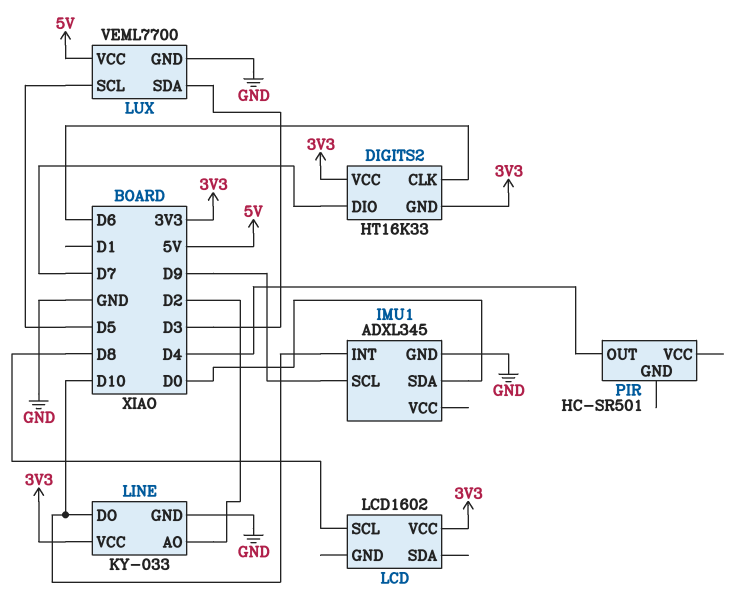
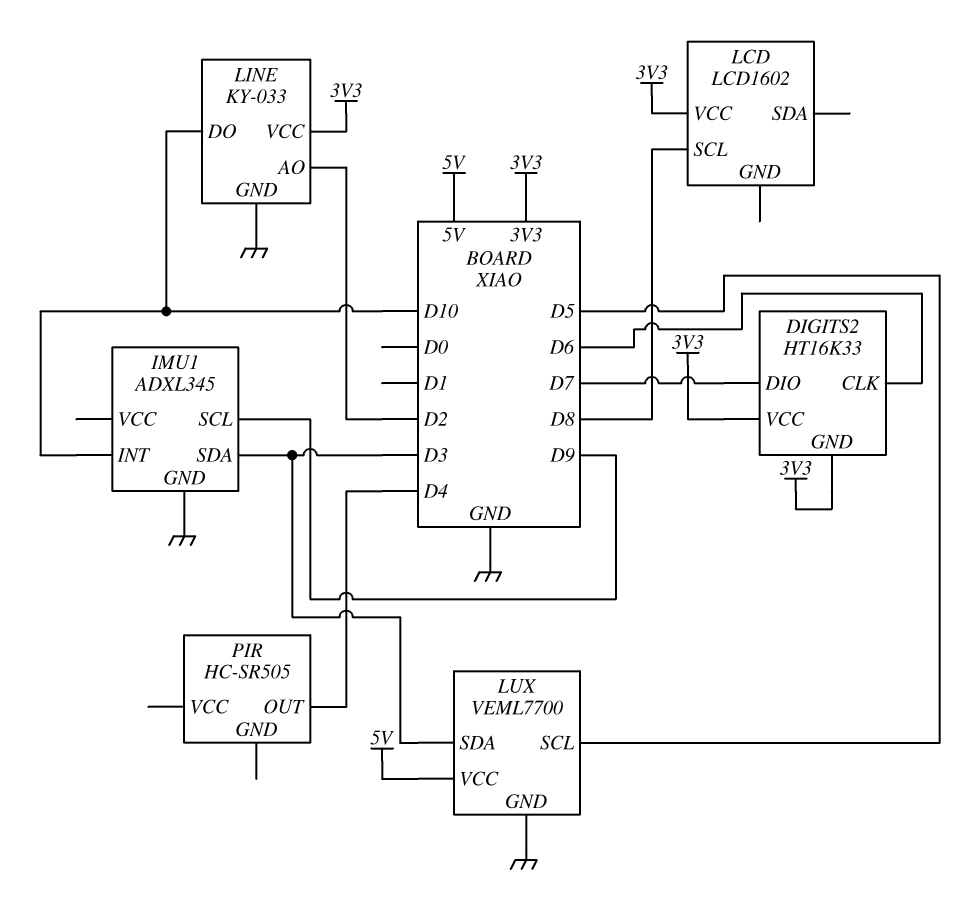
IMU1 pin SDA: D0 -> D3
PIR: HC-SR501 -> HC-SR505

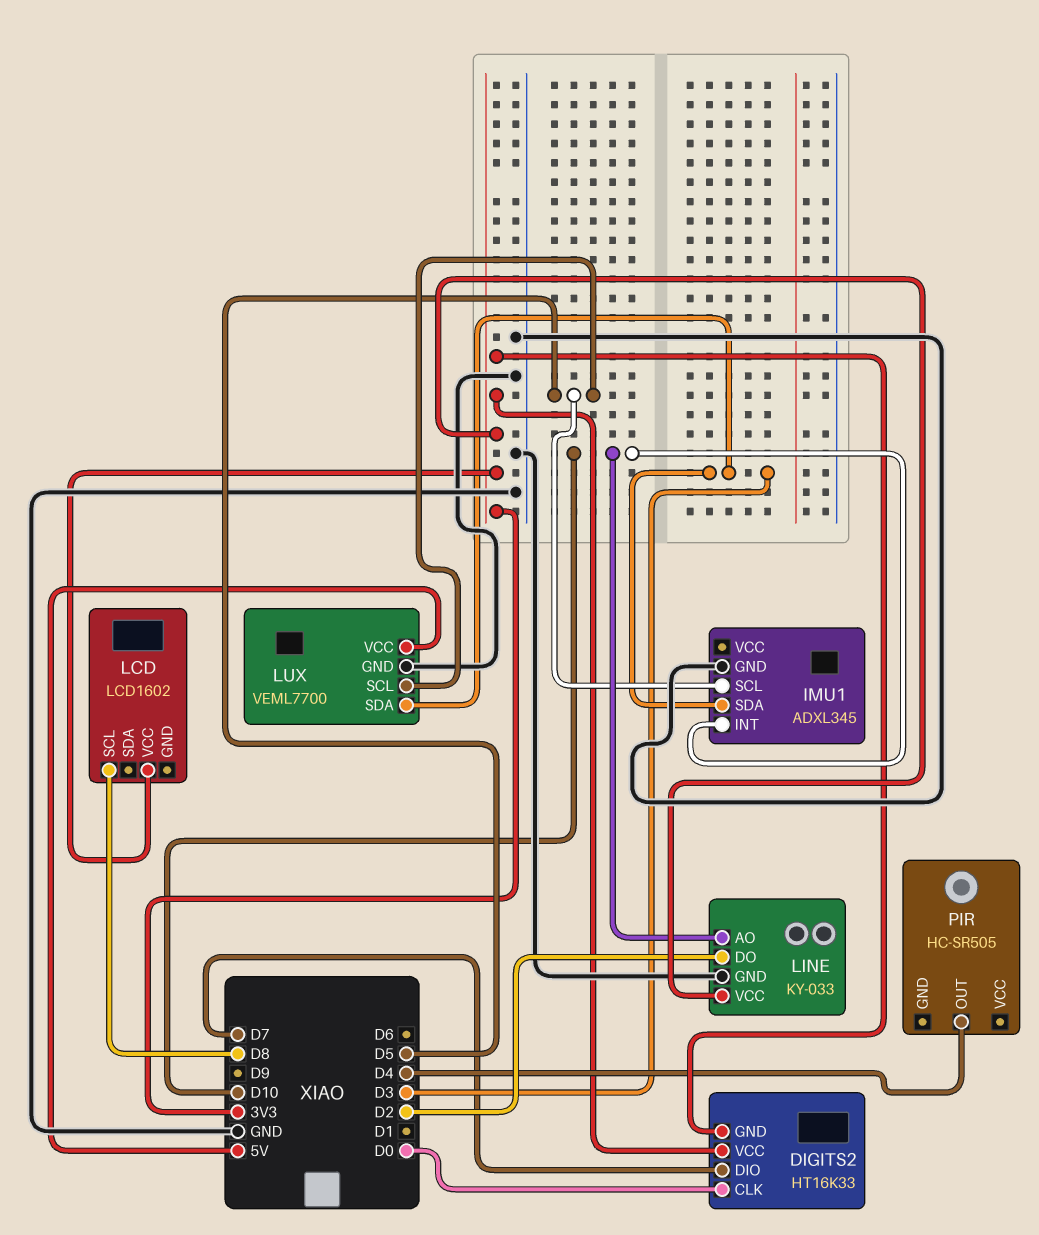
DIGITS2 pin CLK: D6 -> D0
IMU1 pin SCL: D9 -> D5
LINE pin AO: D2 -> D10
LINE pin DO: D10 -> D2

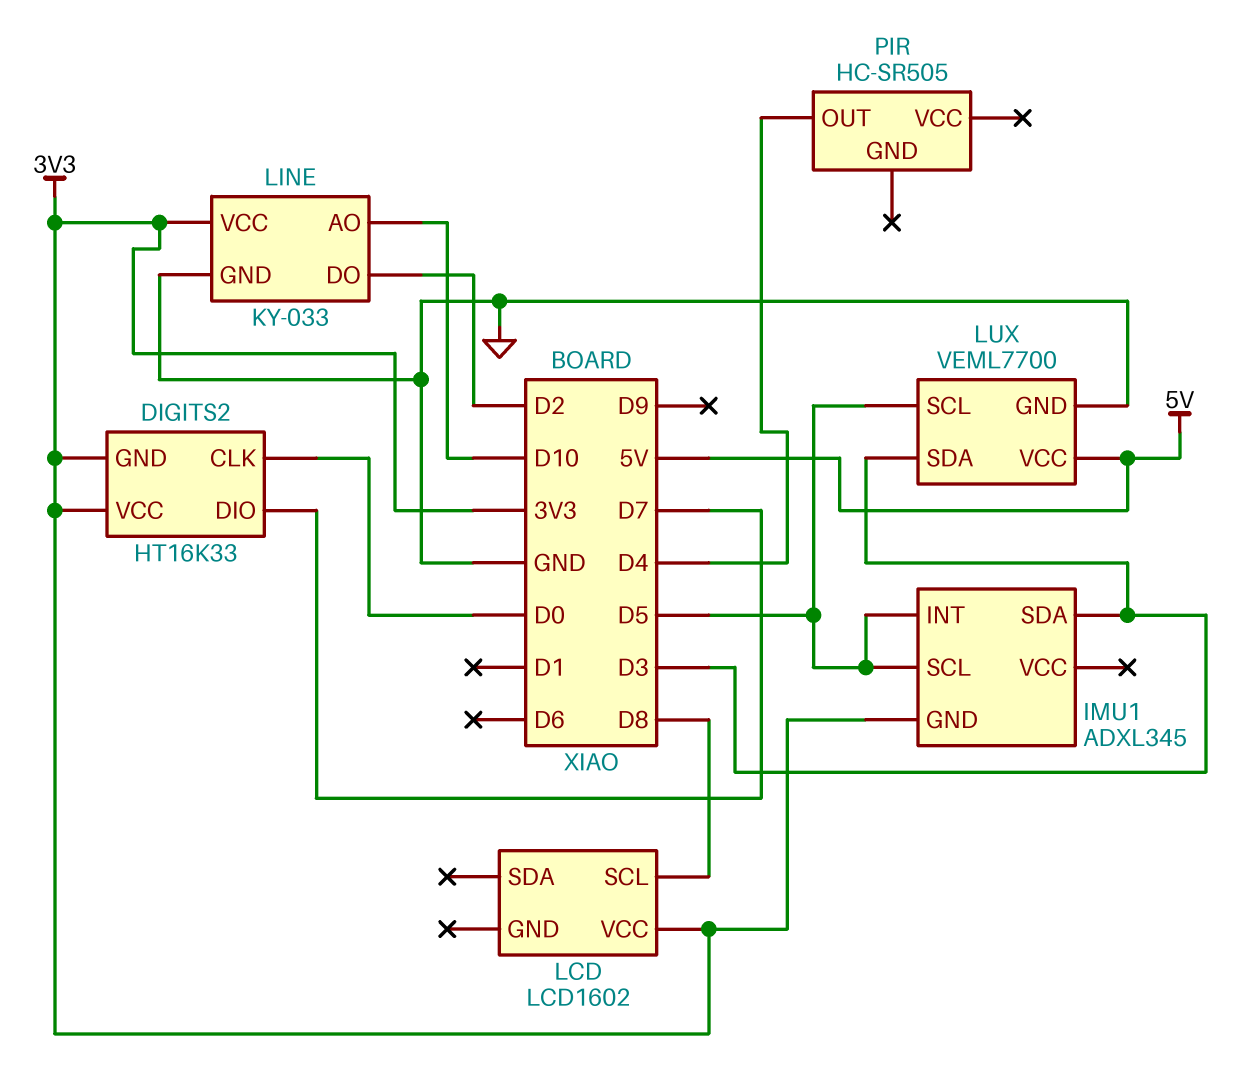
IMU1 pin GND: GND -> 3V3
IMU1 pin INT: D10 -> D5

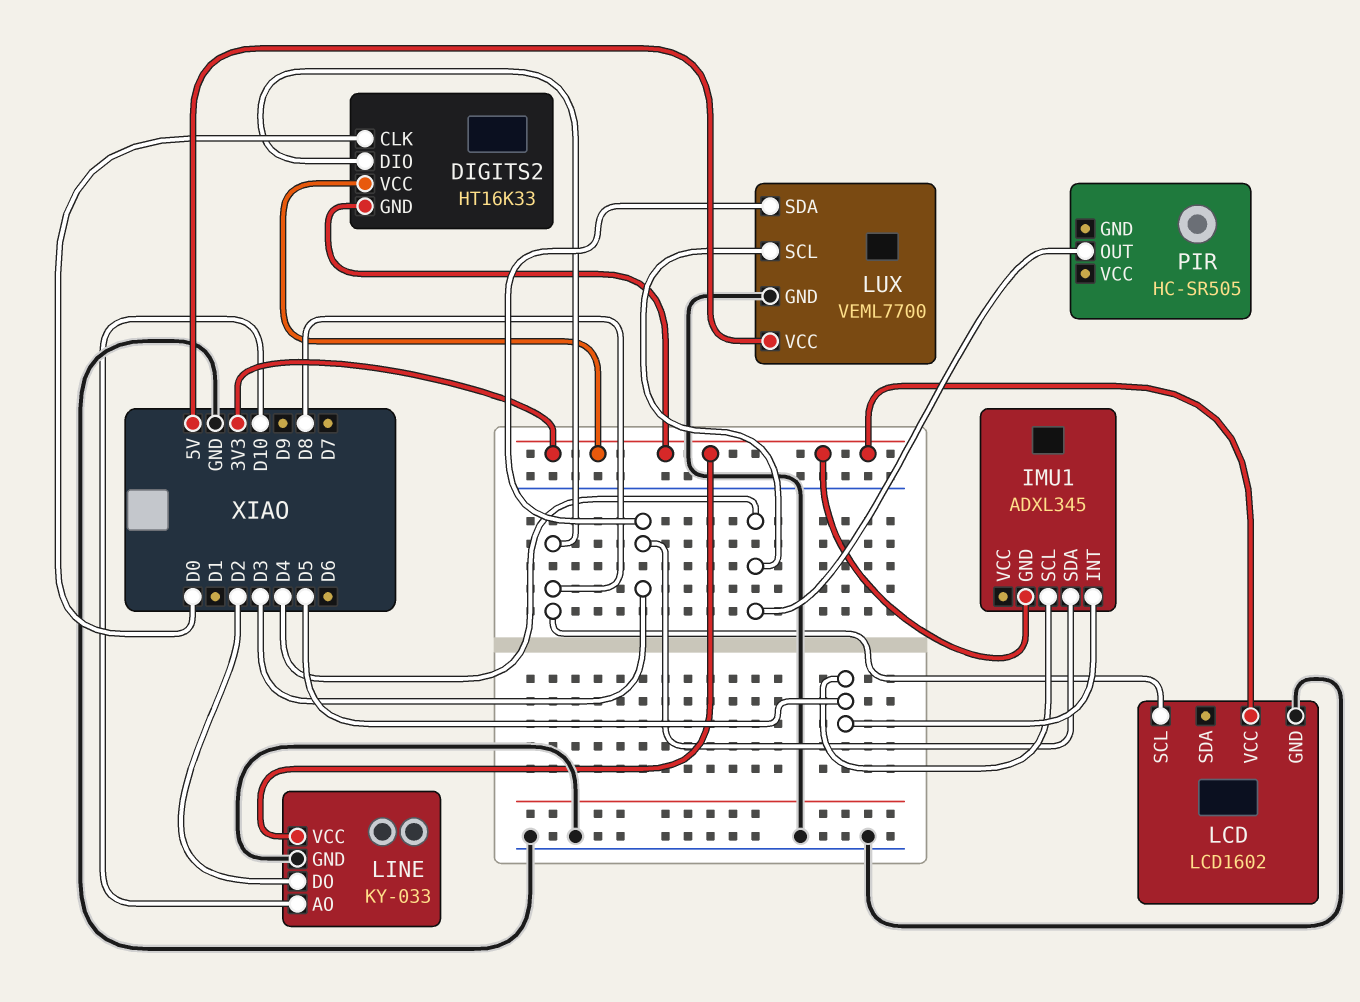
DIGITS2 pin DIO: D7 -> D8
LCD pin GND: none -> GND
LUX pin SCL: D5 -> D4

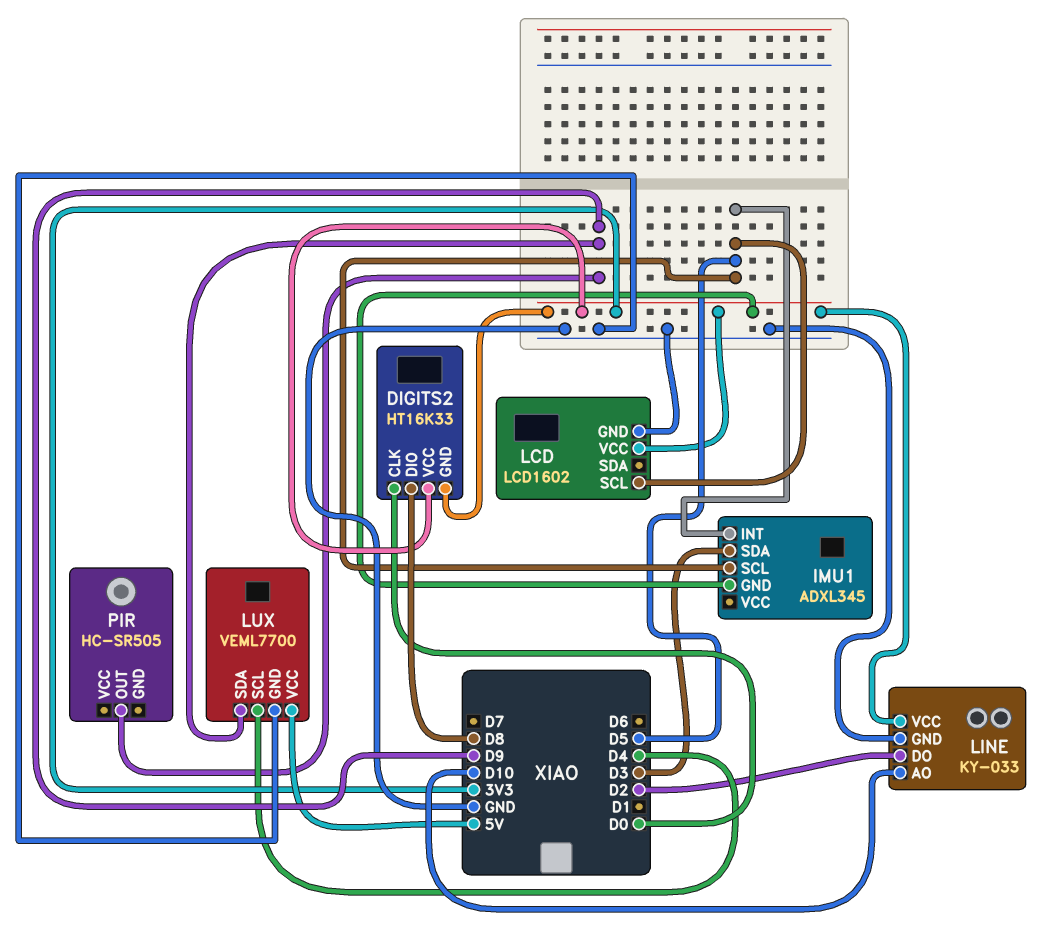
LCD pin SCL: D8 -> D5
LUX pin SDA: D3 -> D9
PIR pin OUT: D4 -> D9

